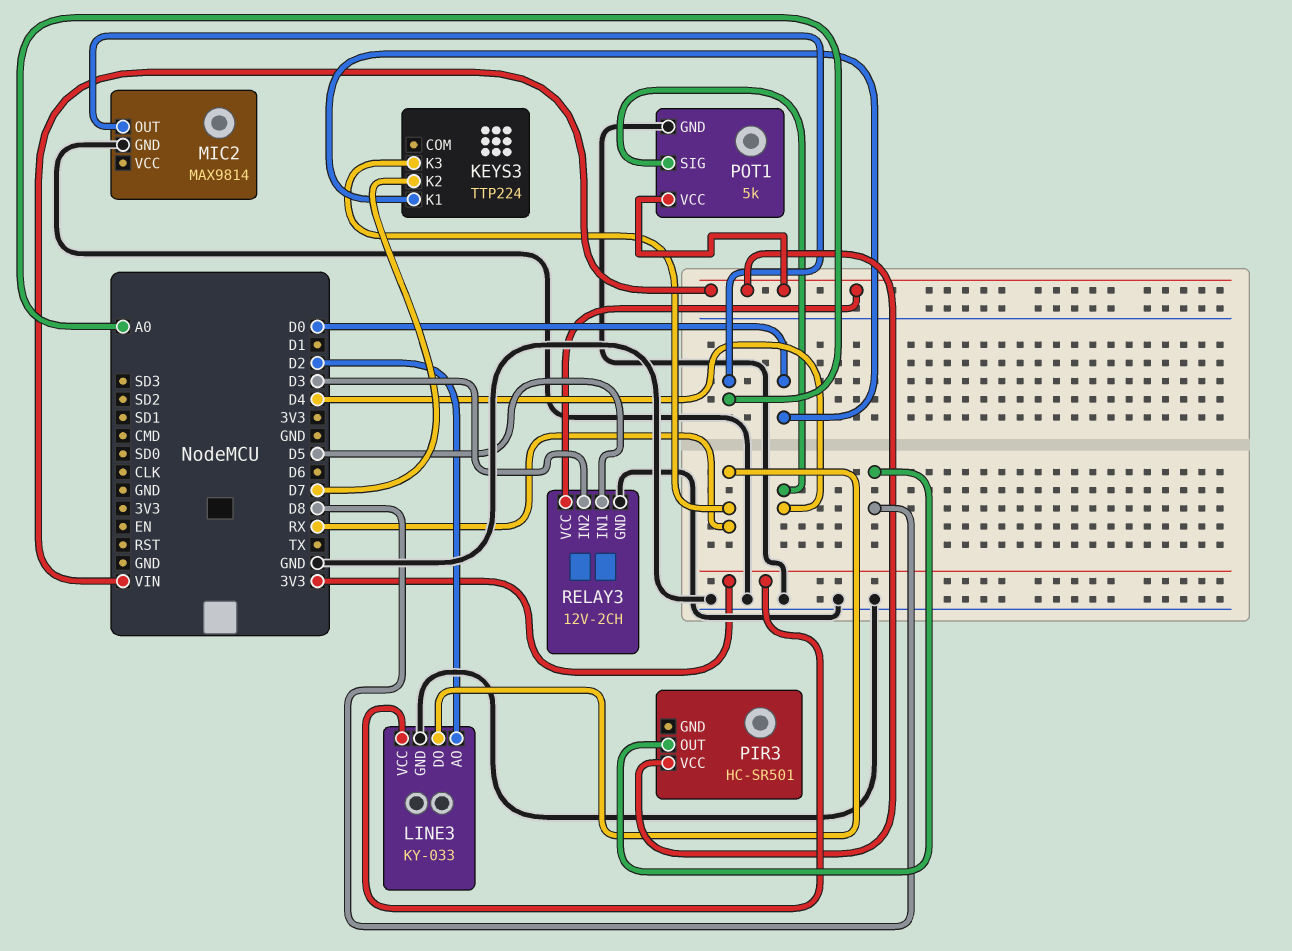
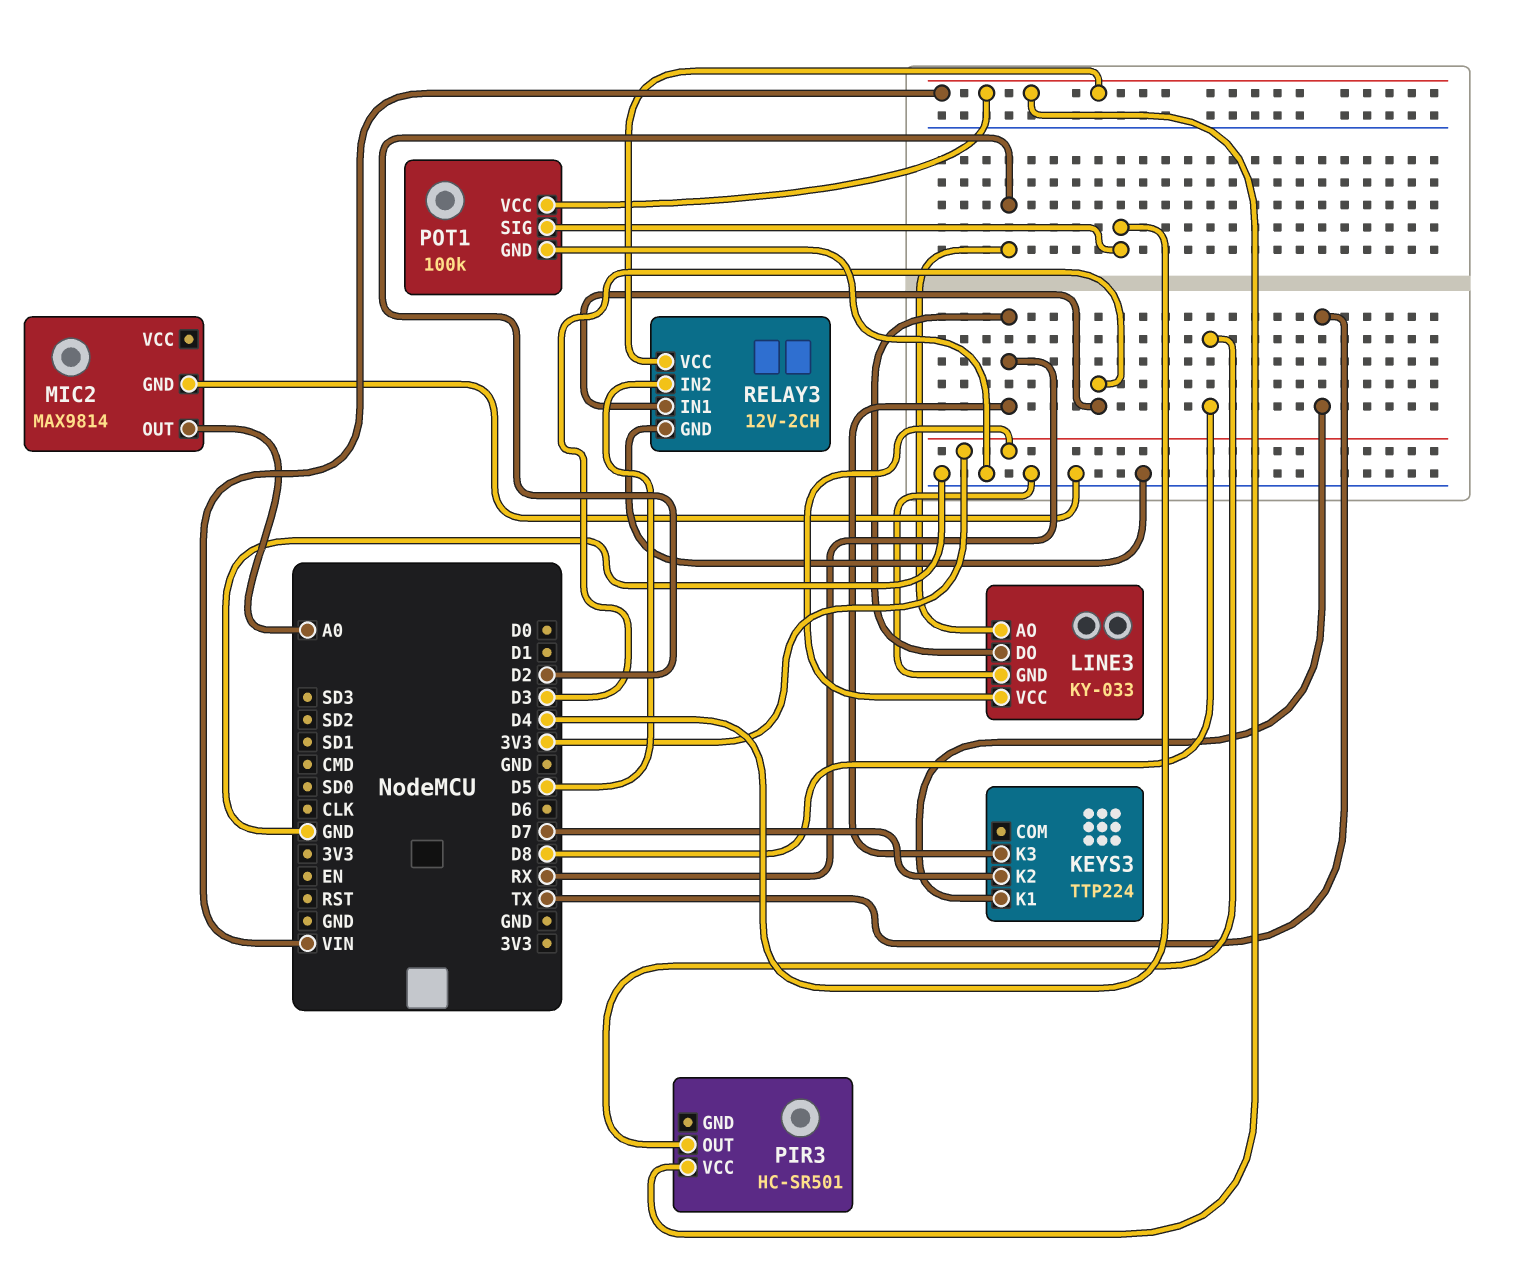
KEYS3 pin K1: D0 -> TX
POT1: 5k -> 100k
RELAY3 pin IN1: D5 -> D3
RELAY3 pin IN2: D3 -> D5

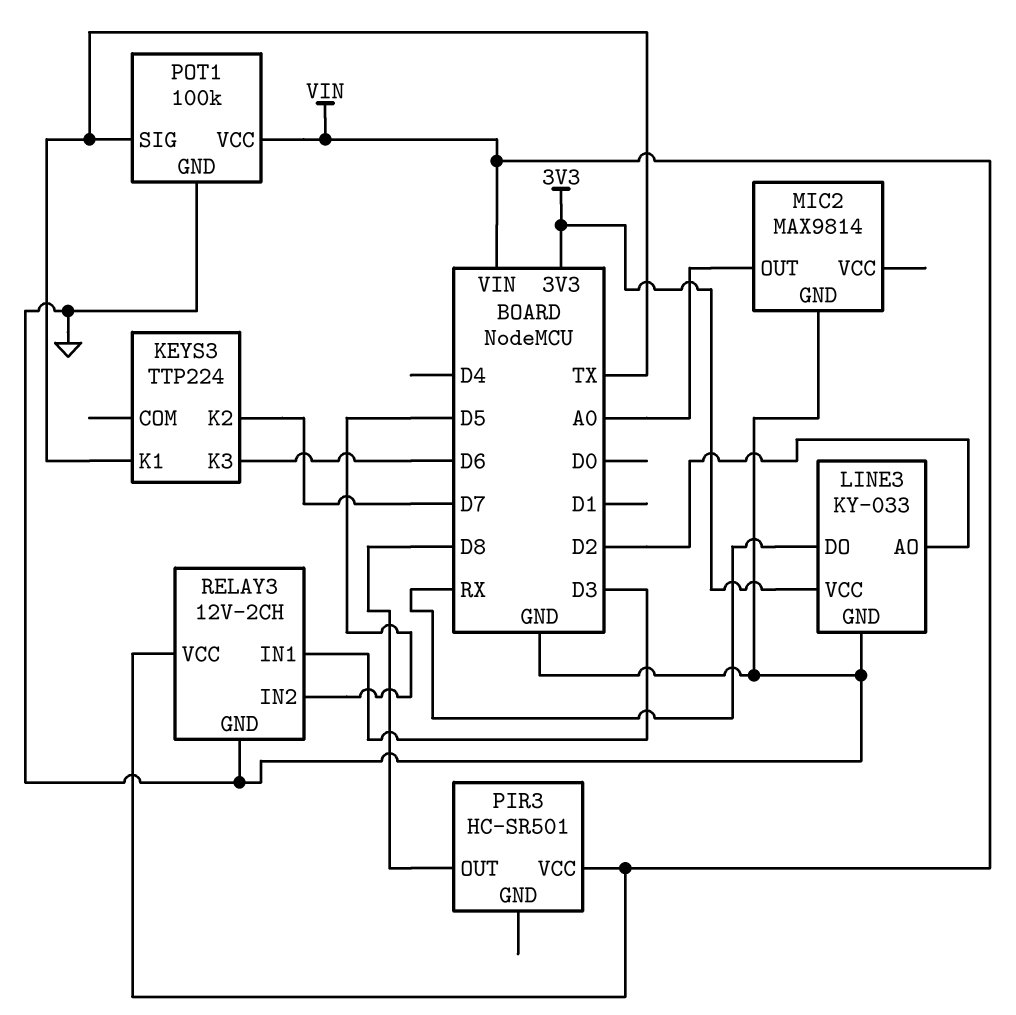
KEYS3 pin K3: RX -> D6
POT1 pin SIG: D4 -> TX

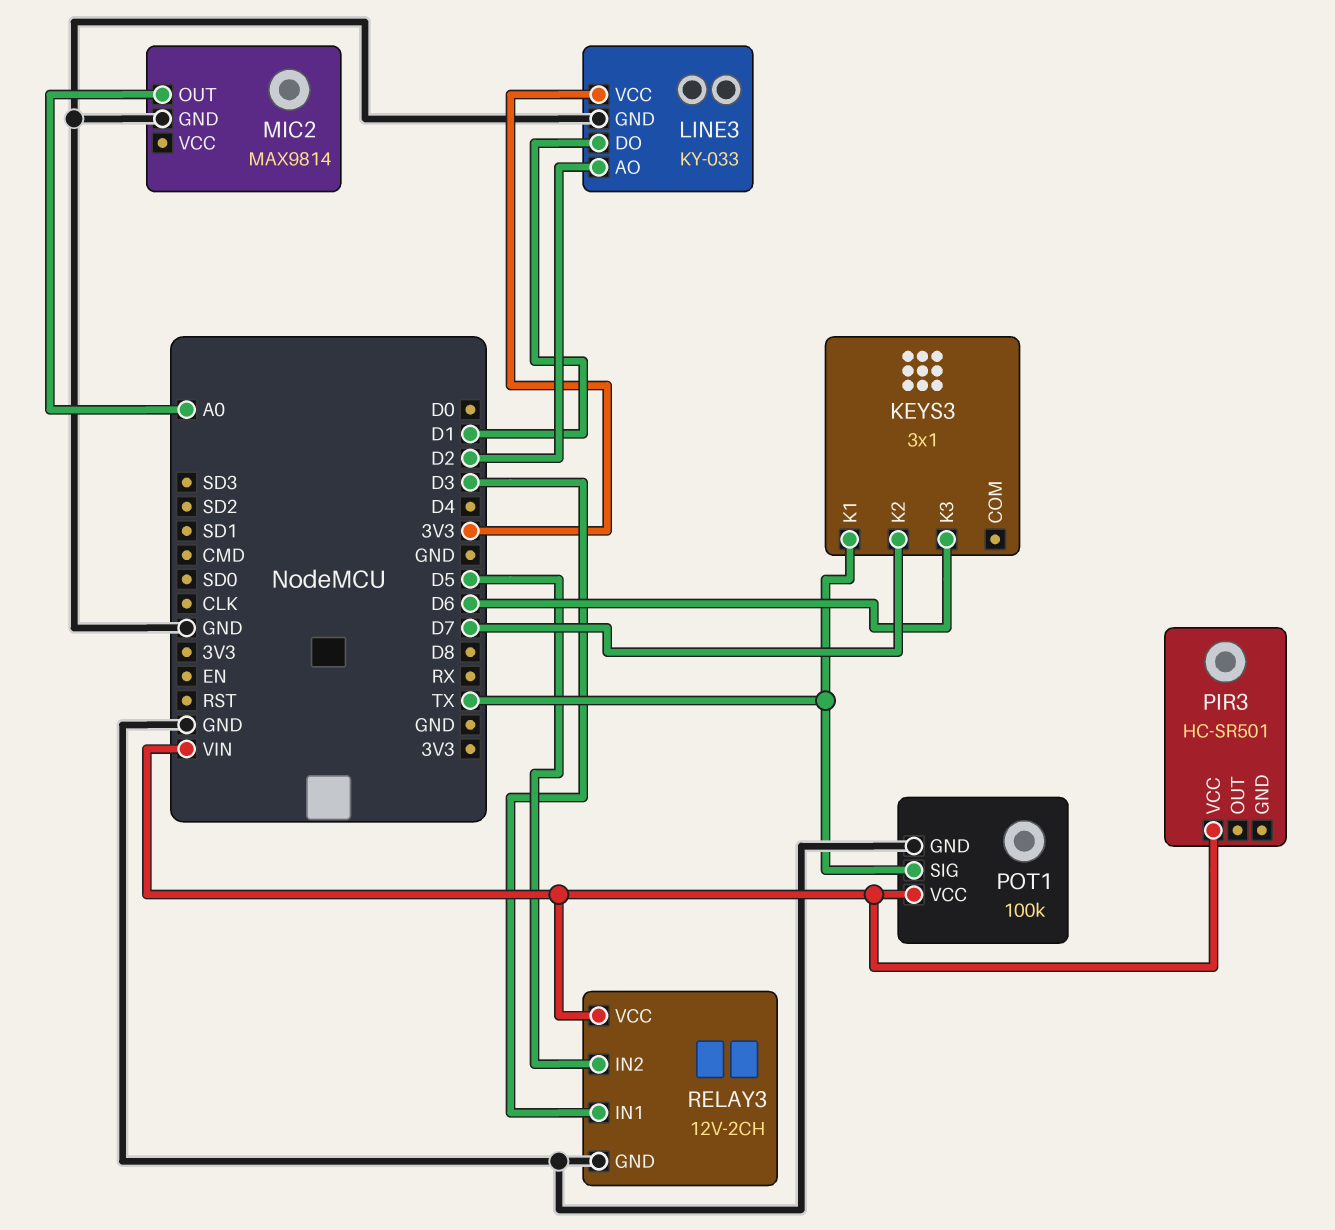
KEYS3: TTP224 -> 3x1
LINE3 pin DO: RX -> D1
PIR3 pin OUT: D8 -> none

